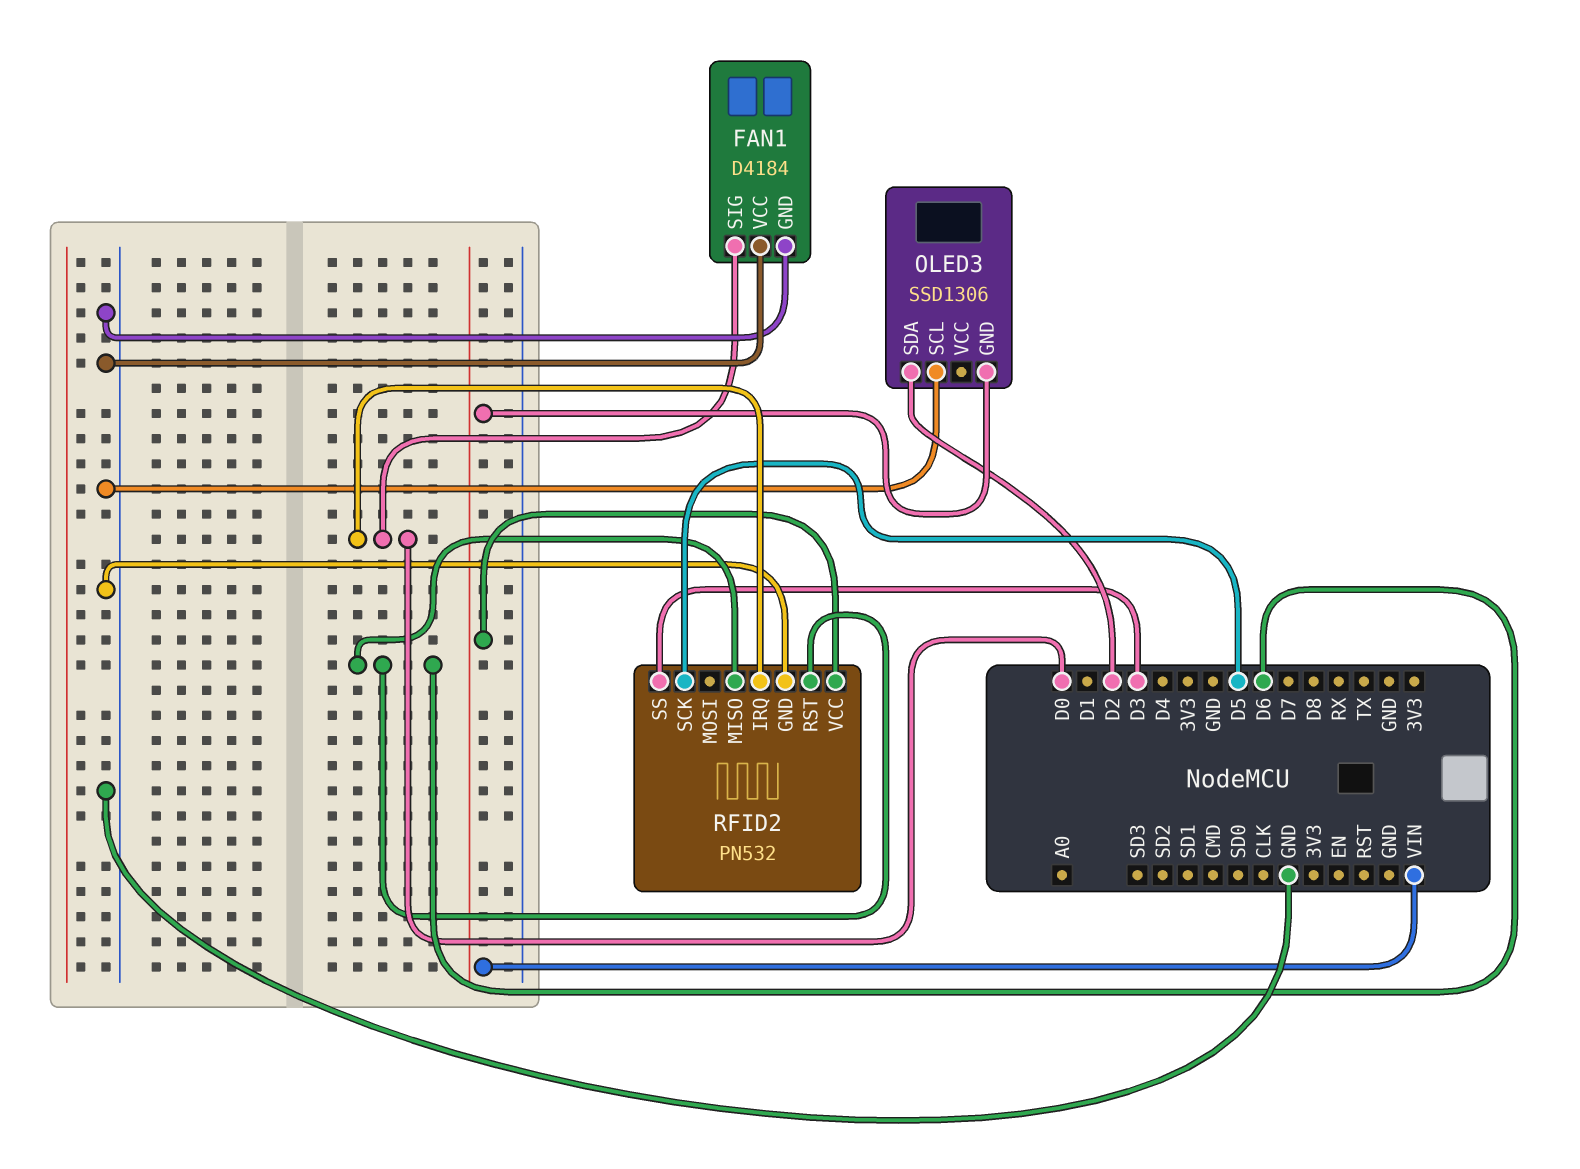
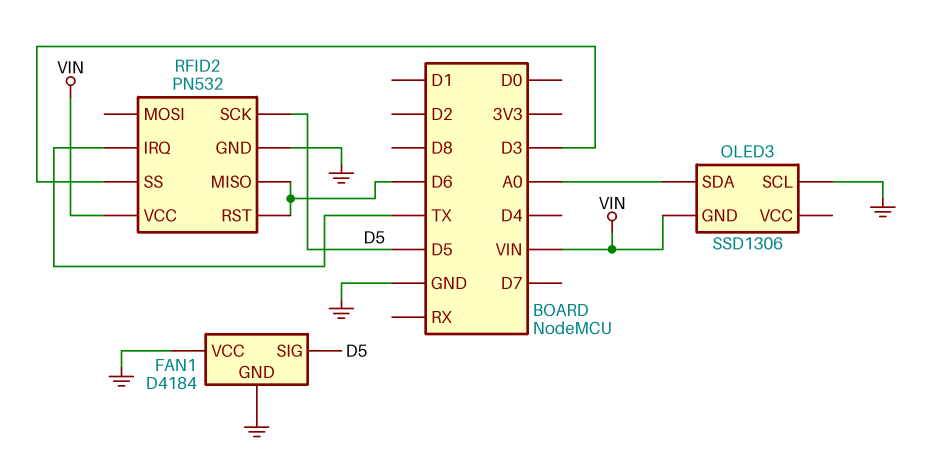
FAN1 pin SIG: D0 -> D5
OLED3 pin SDA: D2 -> A0
RFID2 pin IRQ: D0 -> TX

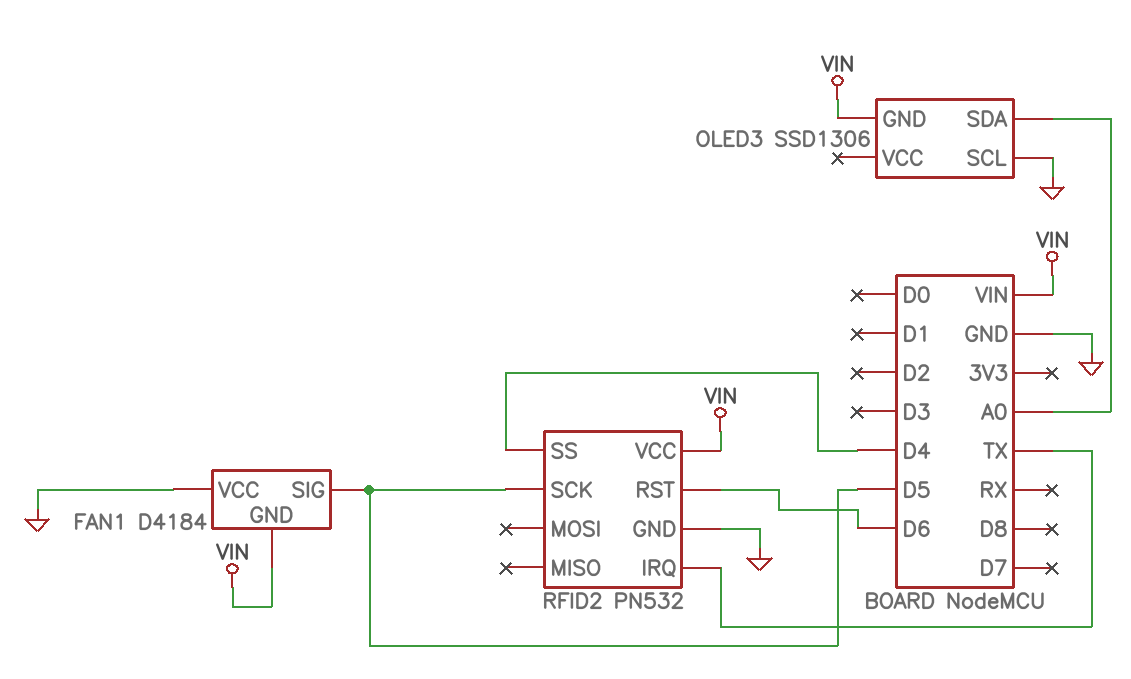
FAN1 pin GND: GND -> VIN
RFID2 pin MISO: D6 -> none
RFID2 pin SS: D3 -> D4

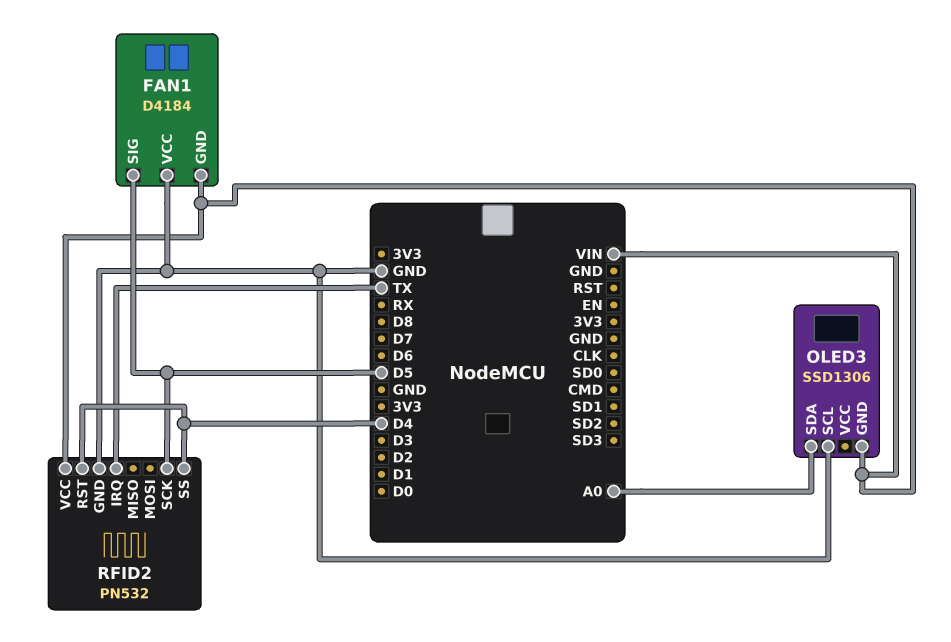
RFID2 pin RST: D6 -> D4

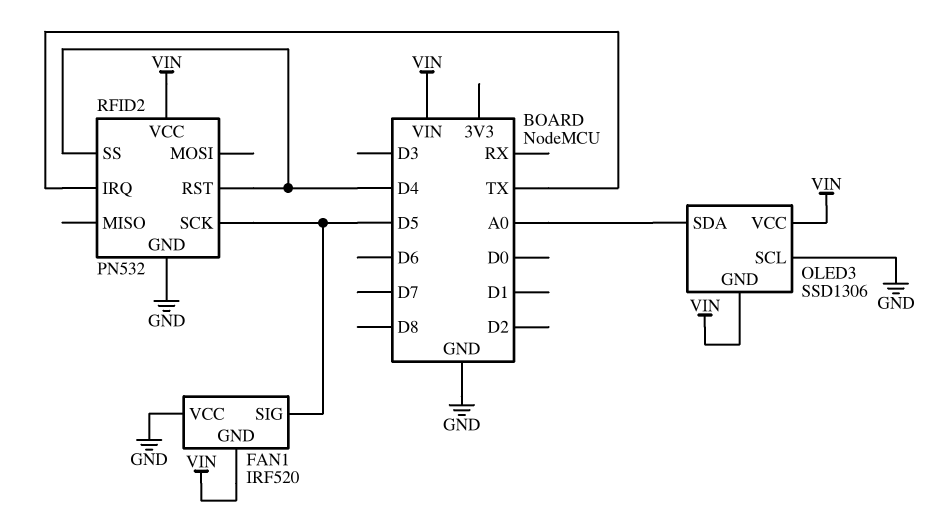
FAN1: D4184 -> IRF520
OLED3 pin VCC: none -> VIN

